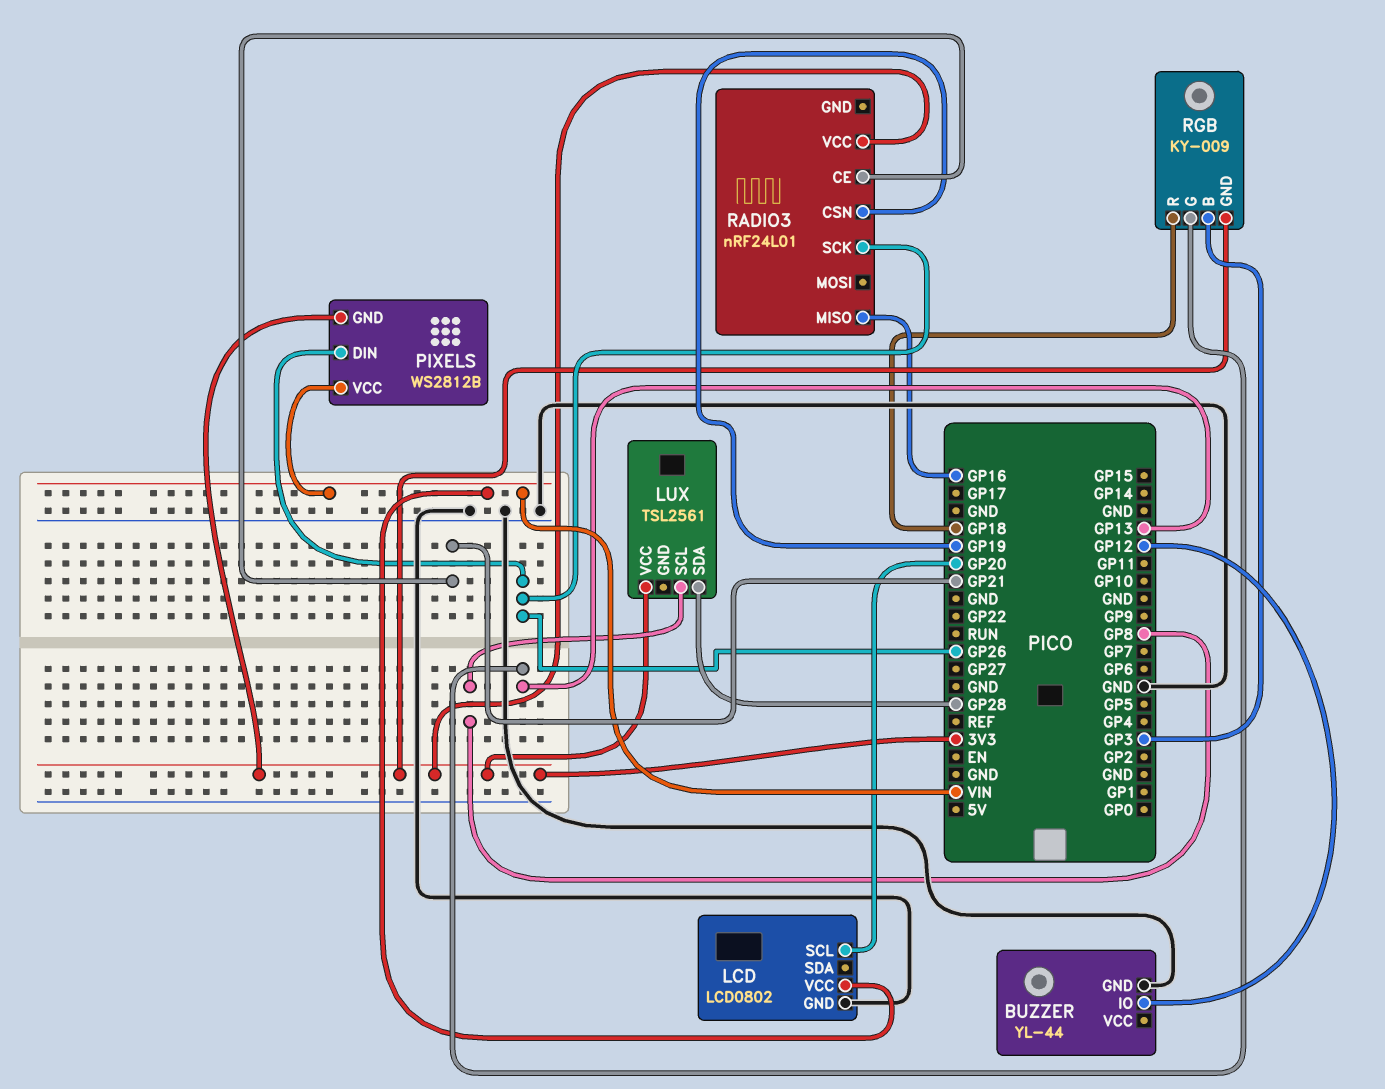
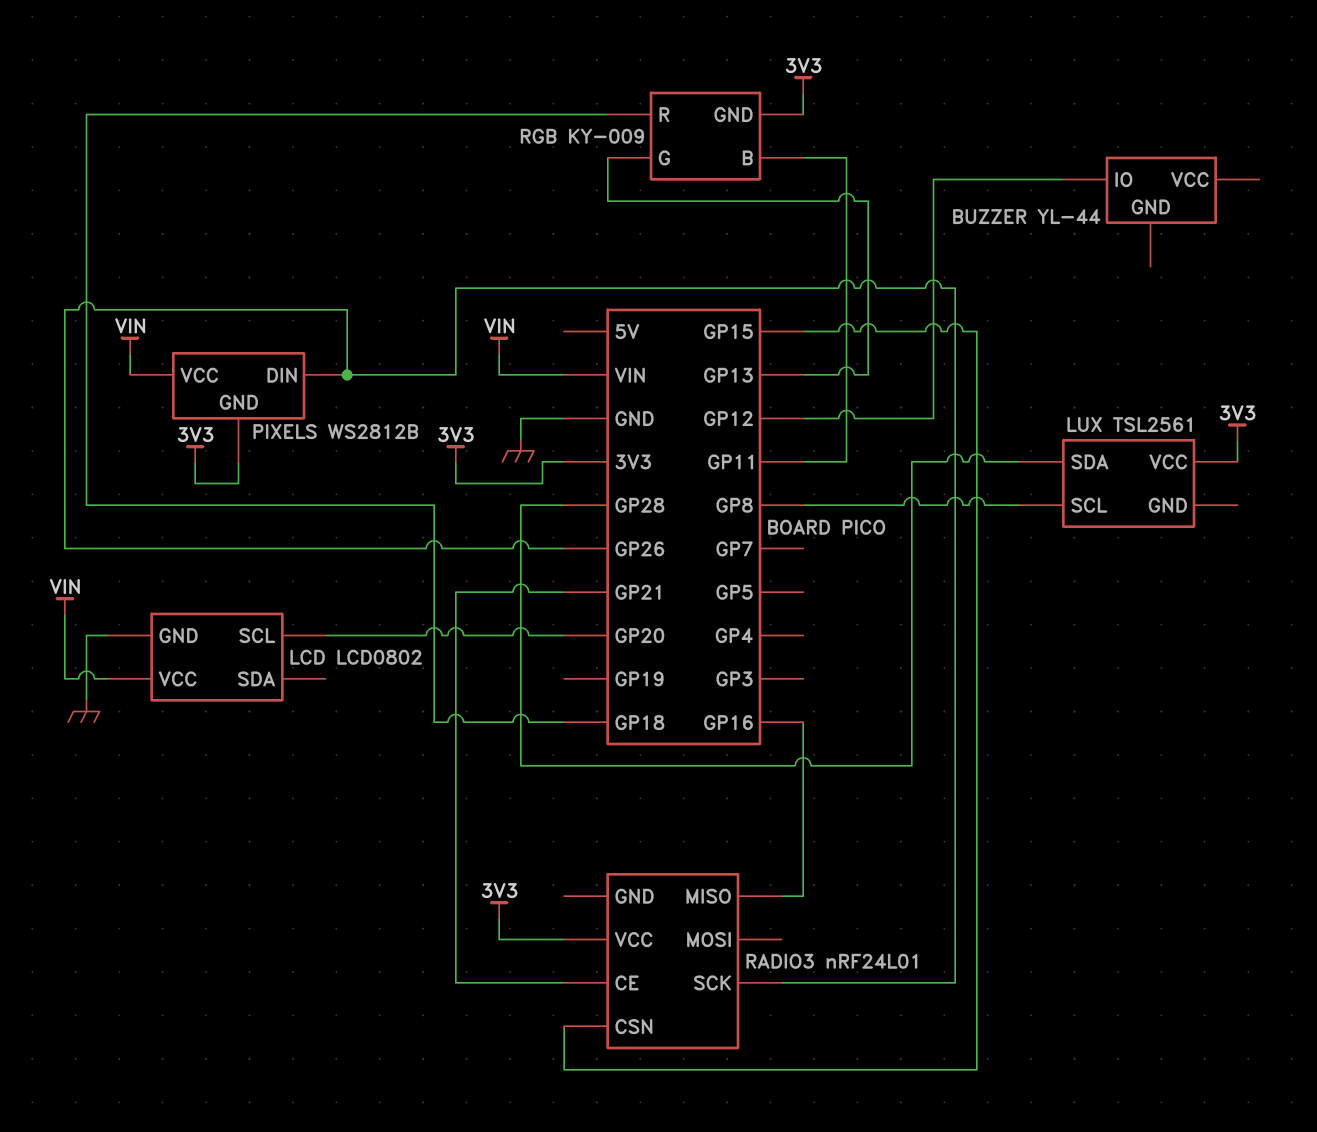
BUZZER pin GND: GND -> none
RADIO3 pin CSN: GP19 -> GP15
RGB pin B: GP3 -> GP11

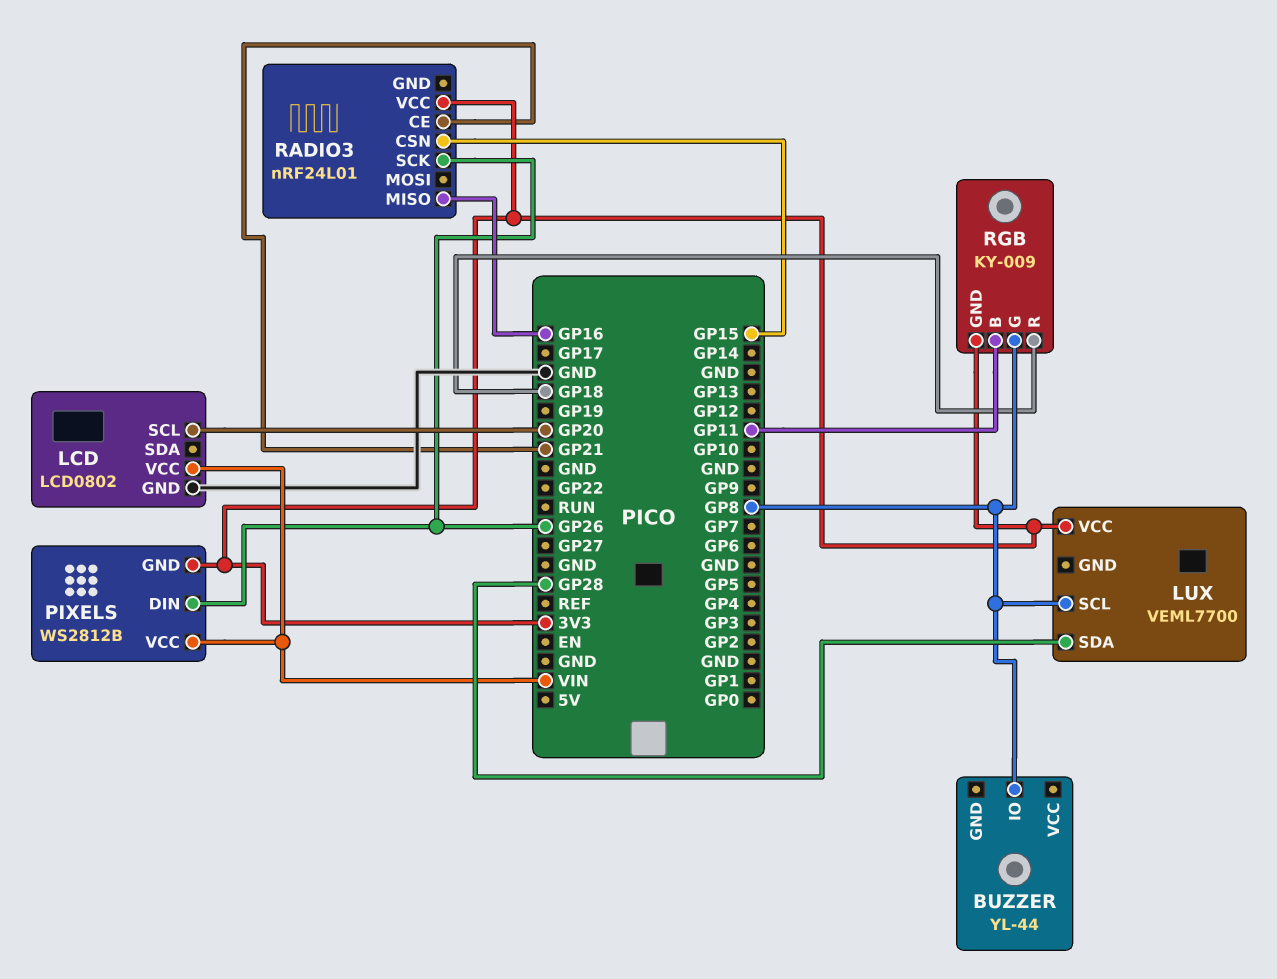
BUZZER pin IO: GP12 -> GP8
LUX: TSL2561 -> VEML7700
RGB pin G: GP13 -> GP8

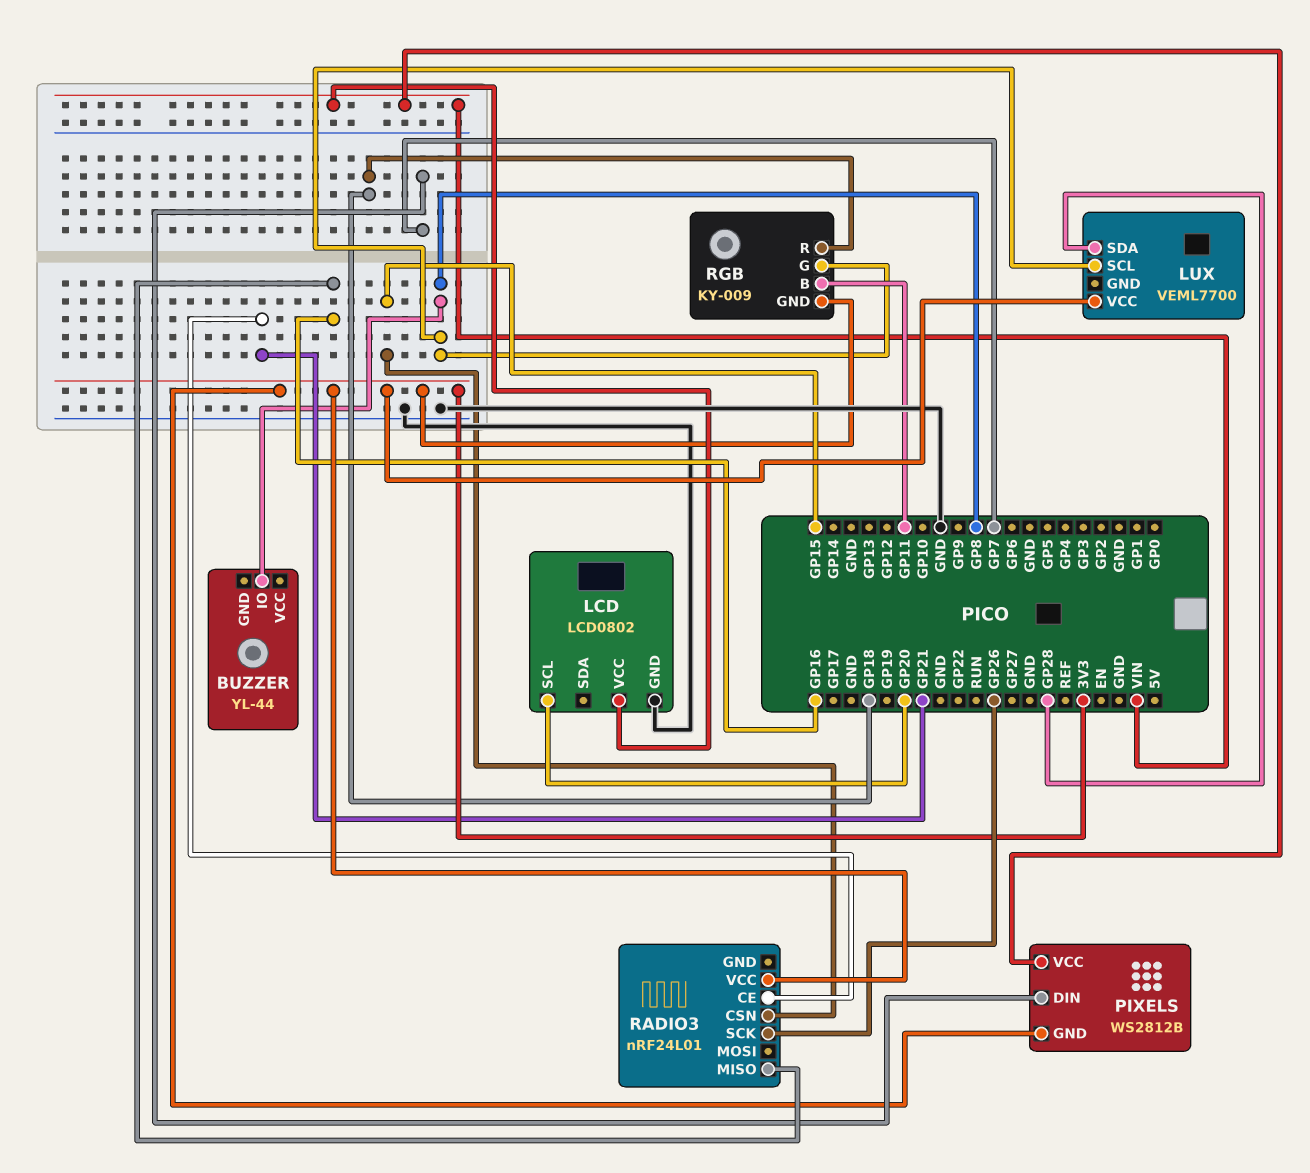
PIXELS pin DIN: GP26 -> GP7

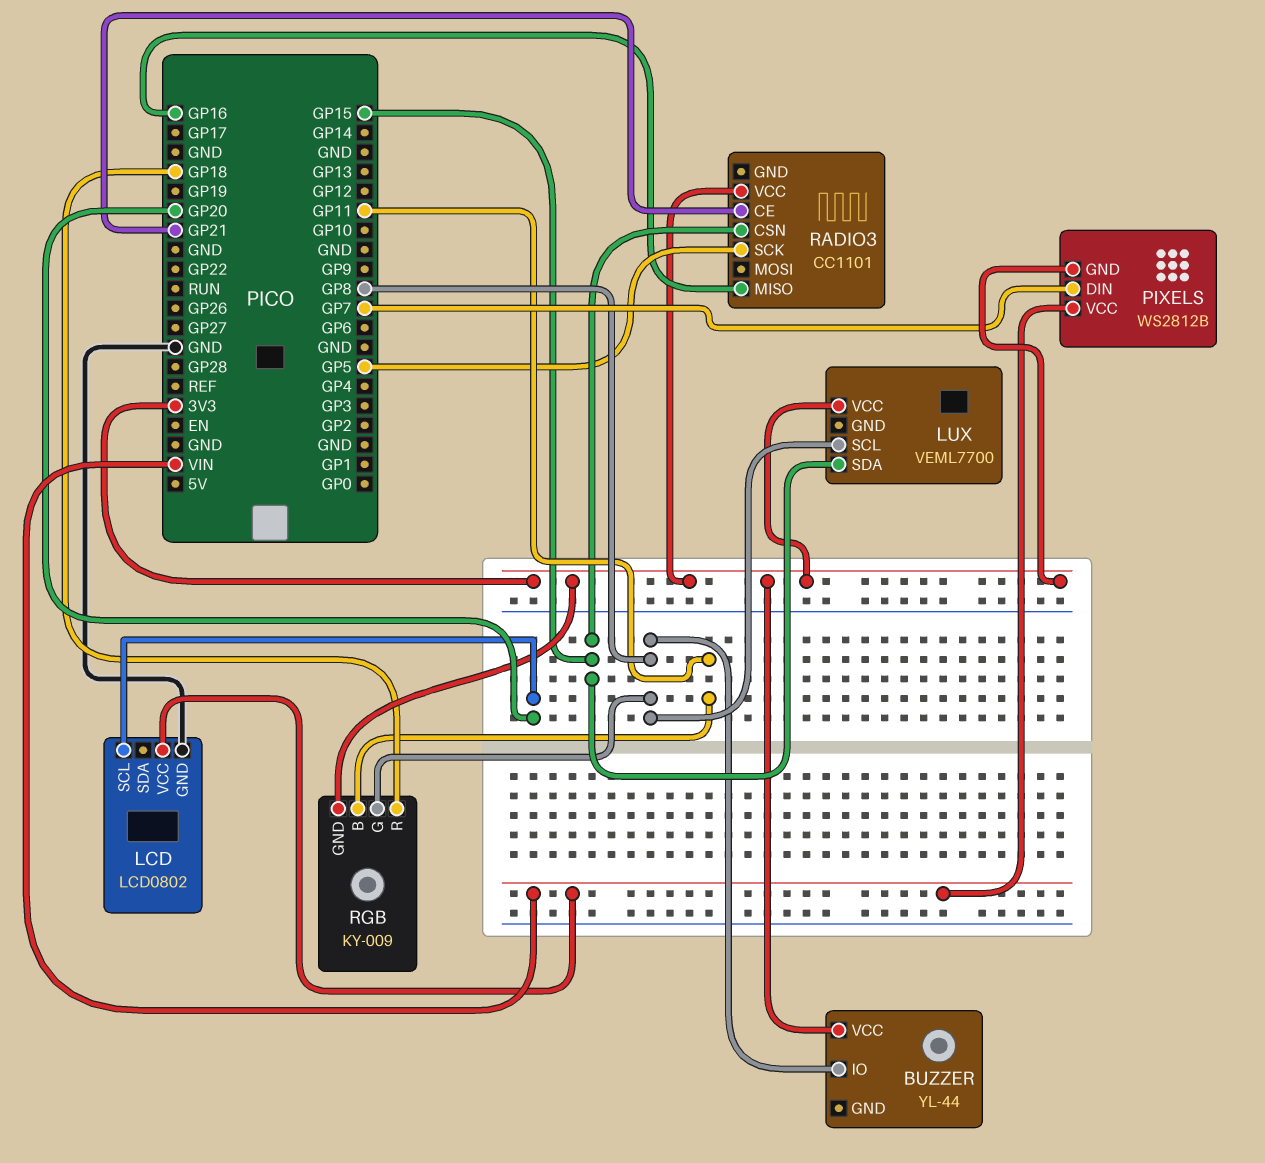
BUZZER pin VCC: none -> 3V3
LUX pin SDA: GP28 -> GP15
RADIO3: nRF24L01 -> CC1101
RADIO3 pin SCK: GP26 -> GP5

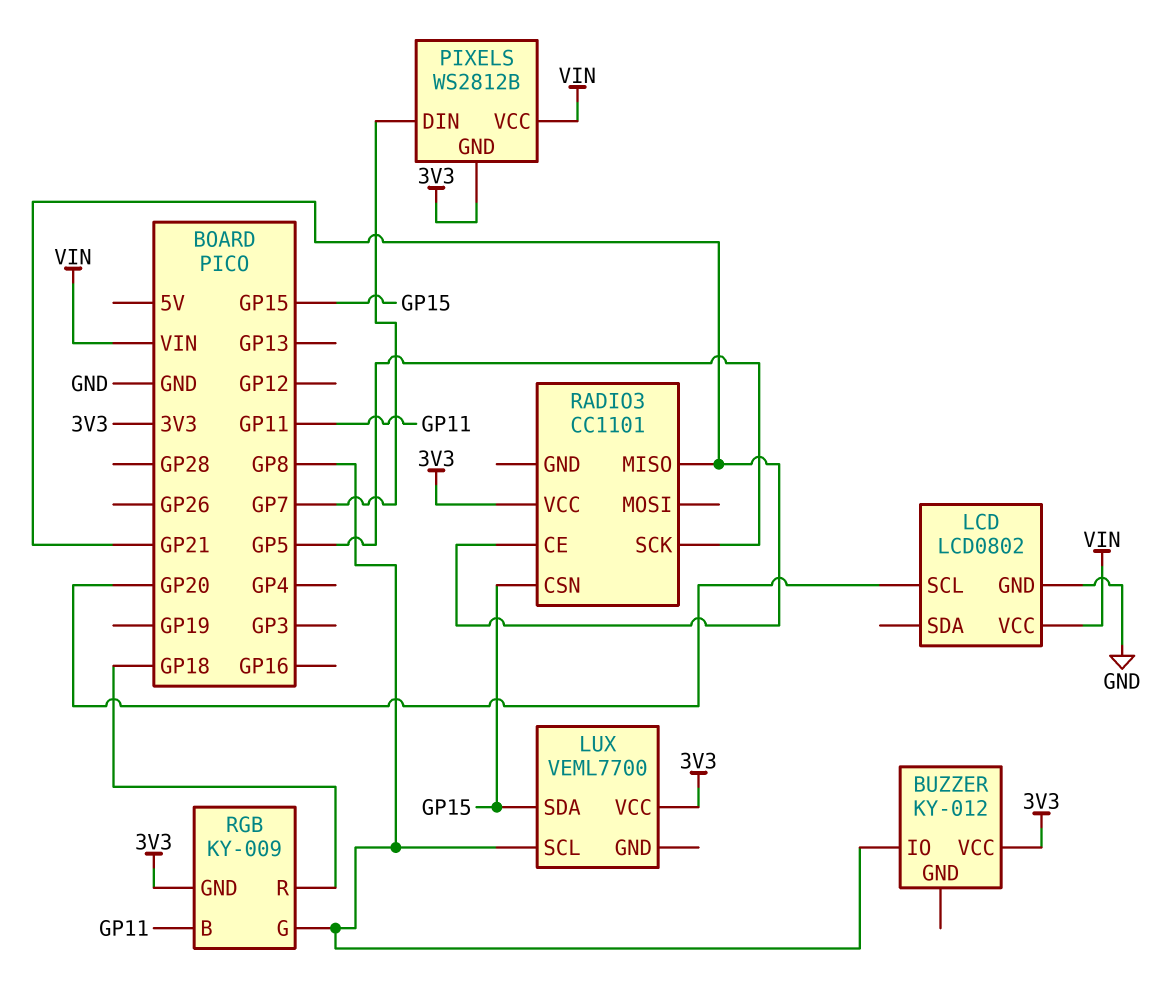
BUZZER: YL-44 -> KY-012
RADIO3 pin MISO: GP16 -> GP21

